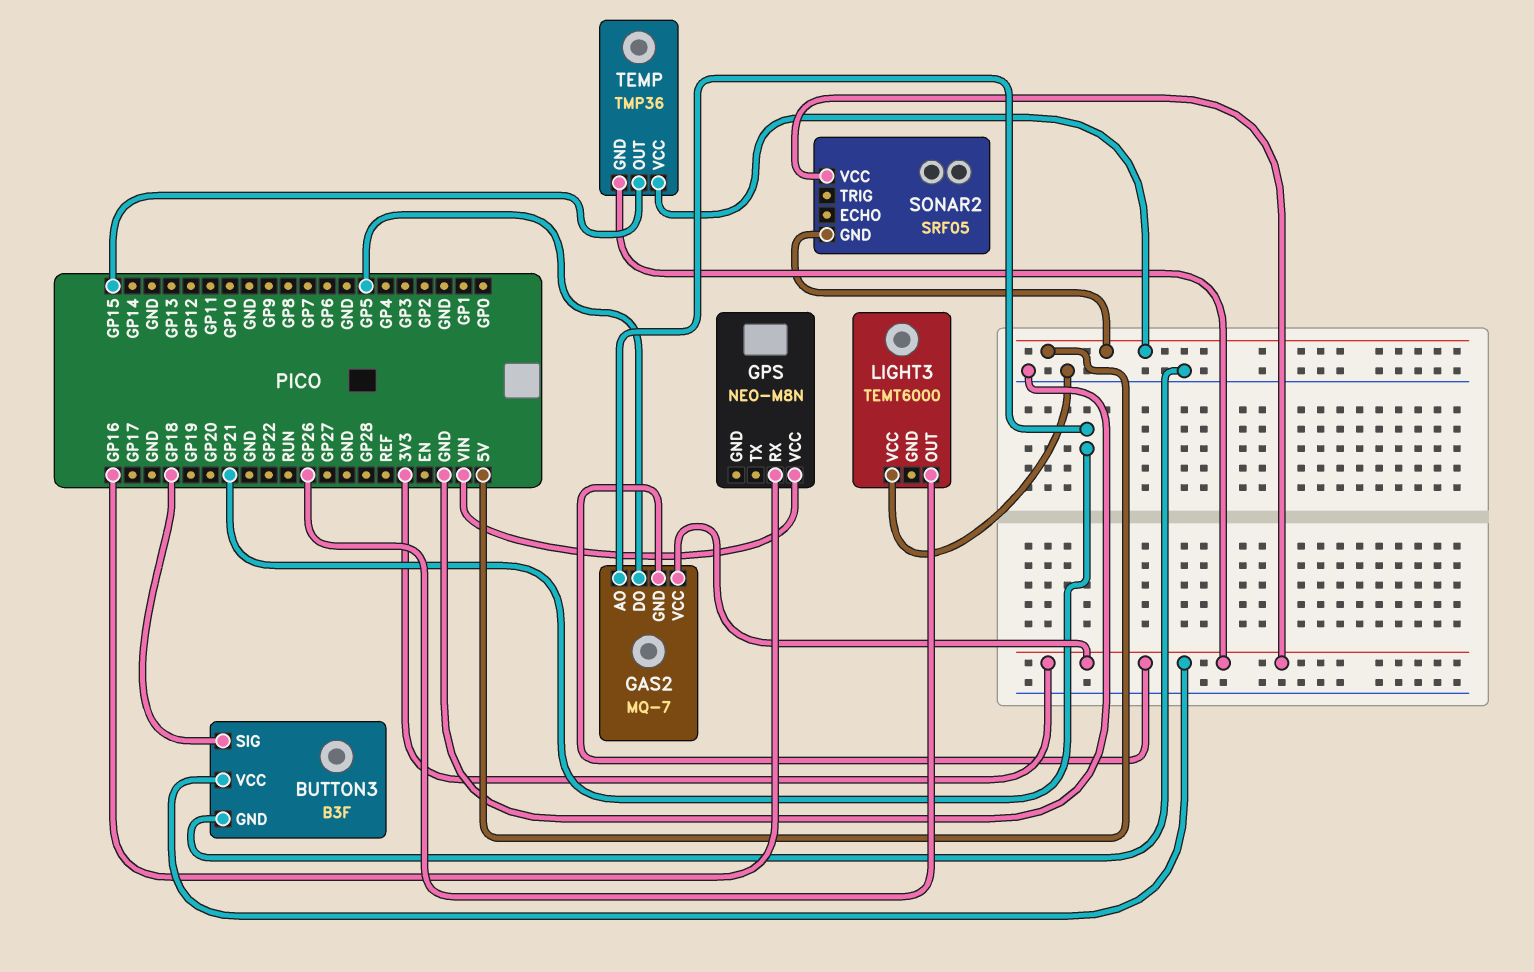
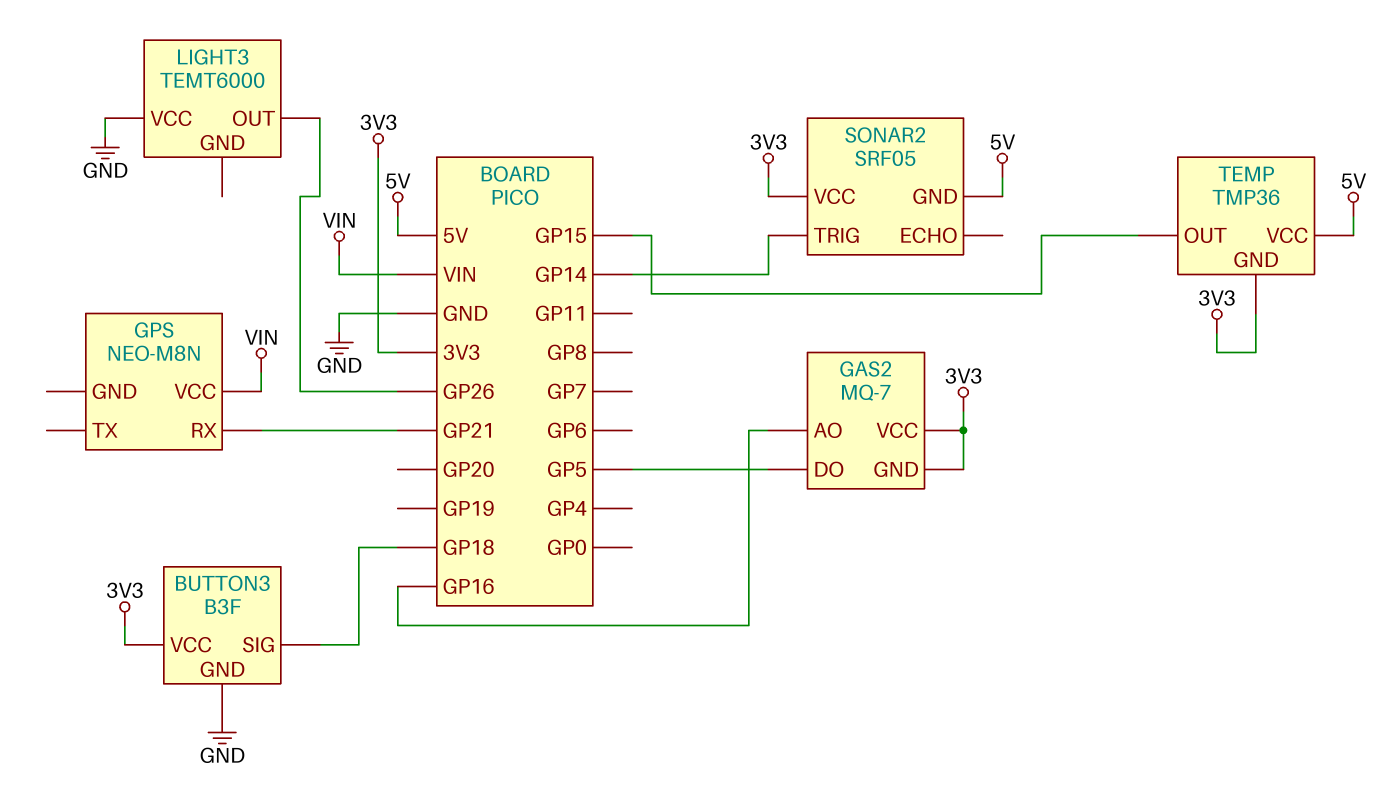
GAS2 pin AO: GP21 -> GP16
GPS pin RX: GP16 -> GP21
SONAR2 pin TRIG: none -> GP14

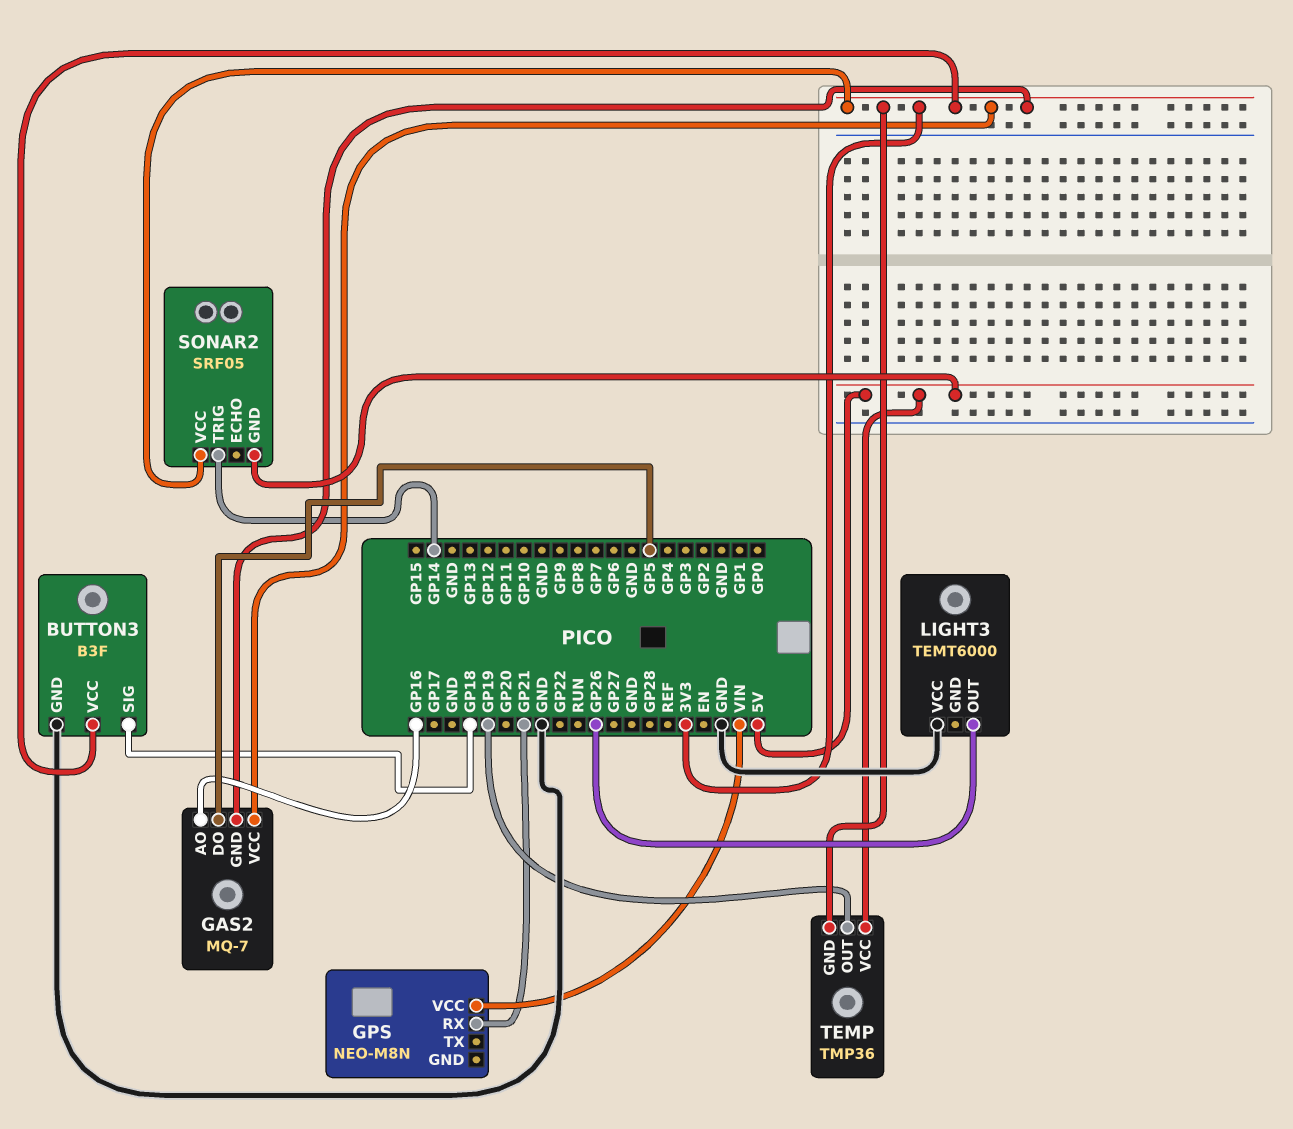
TEMP pin OUT: GP15 -> GP19

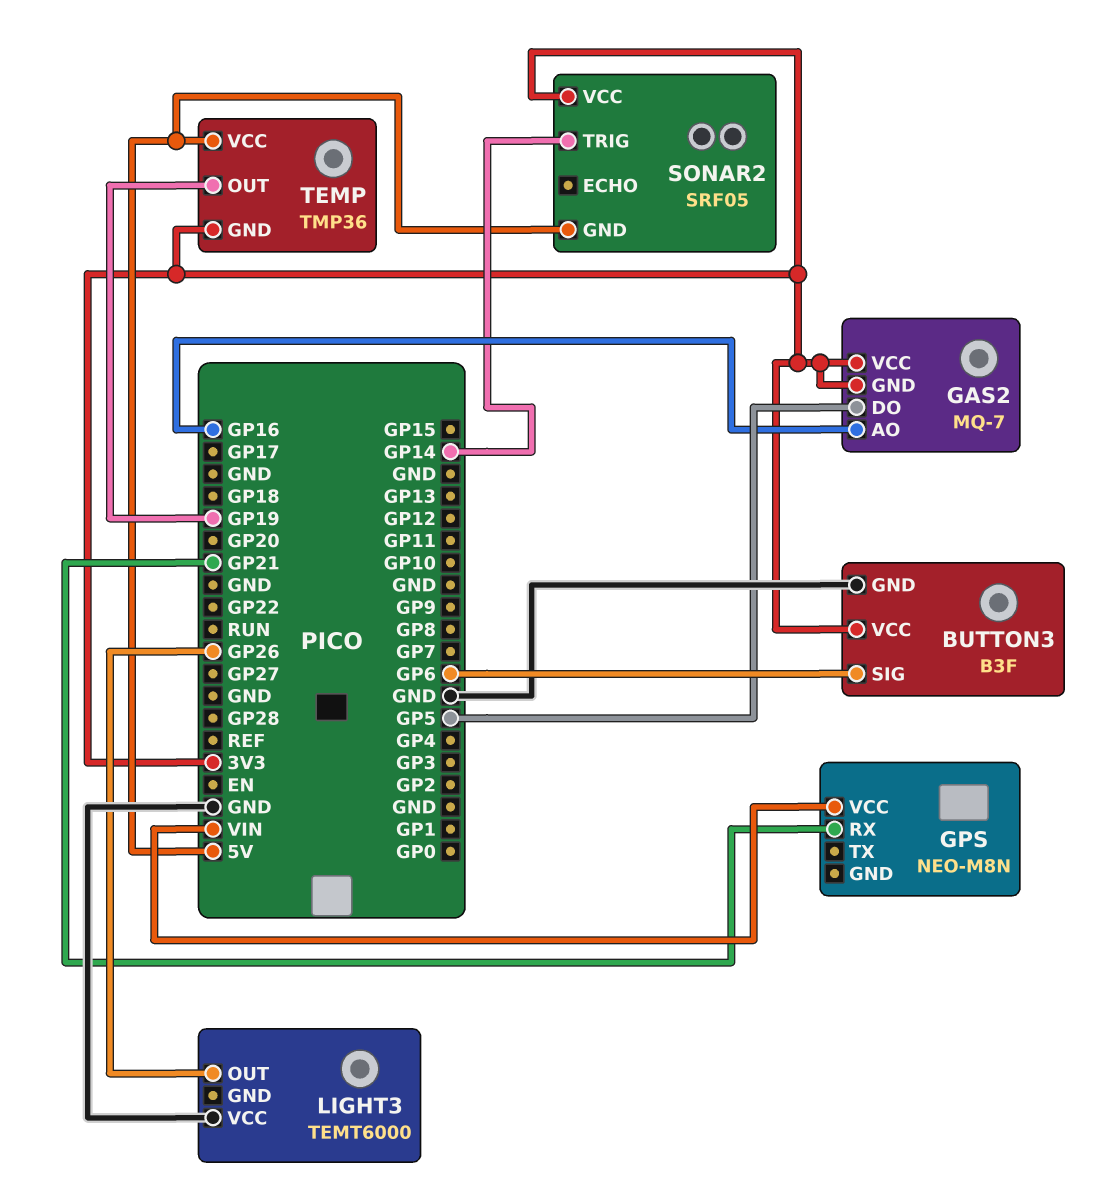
BUTTON3 pin SIG: GP18 -> GP6

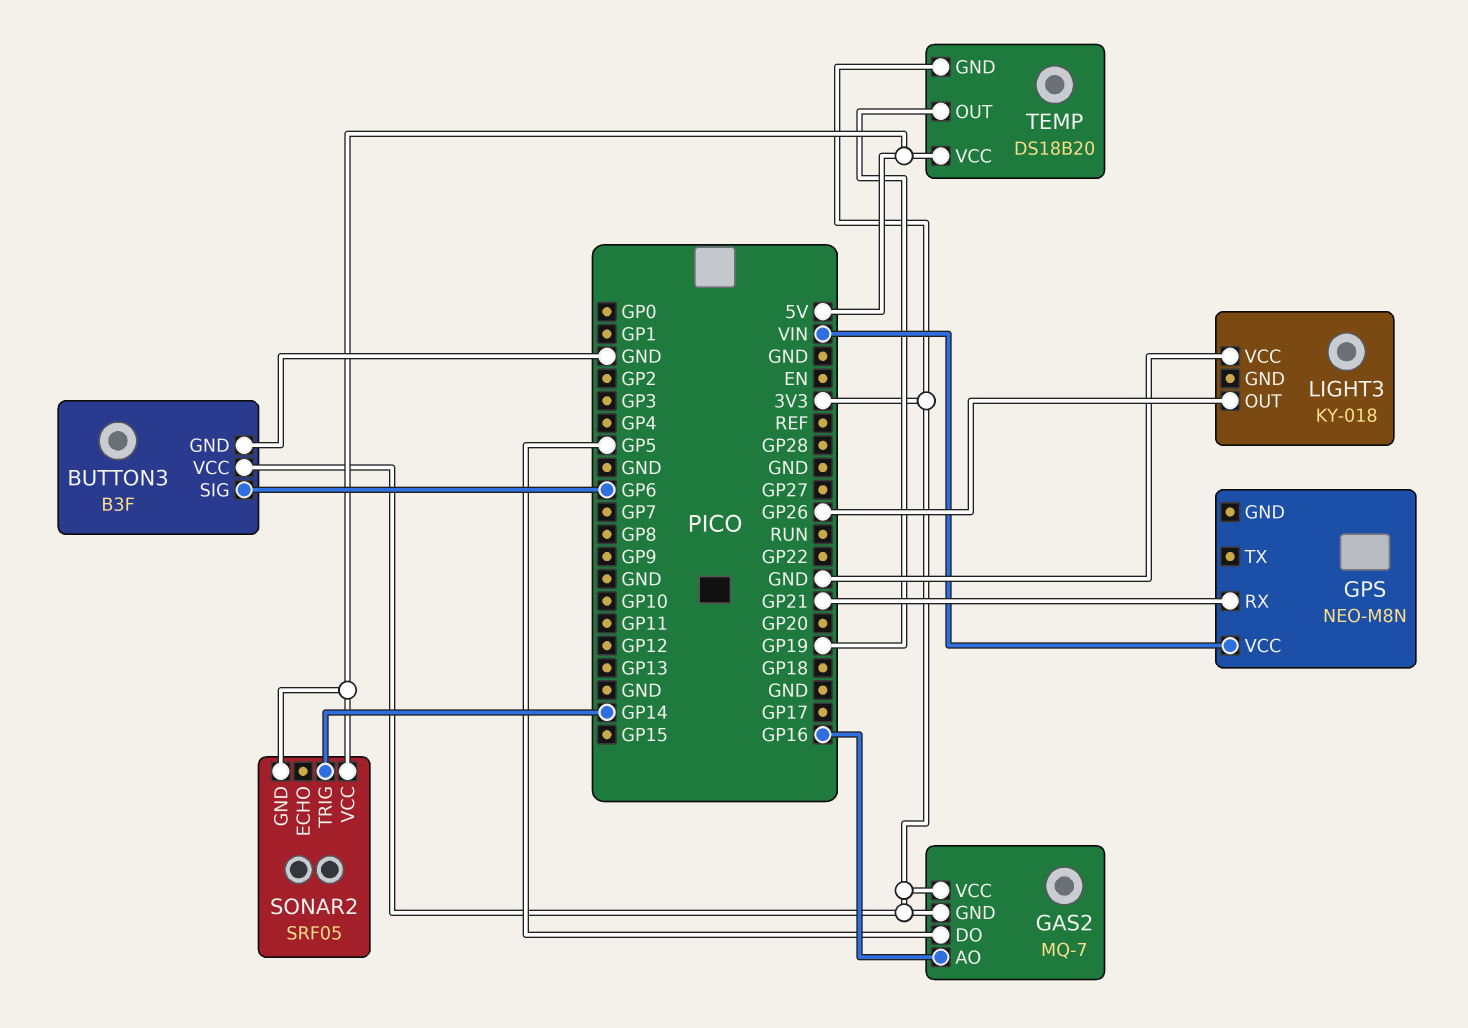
LIGHT3: TEMT6000 -> KY-018
SONAR2 pin VCC: 3V3 -> 5V
TEMP: TMP36 -> DS18B20

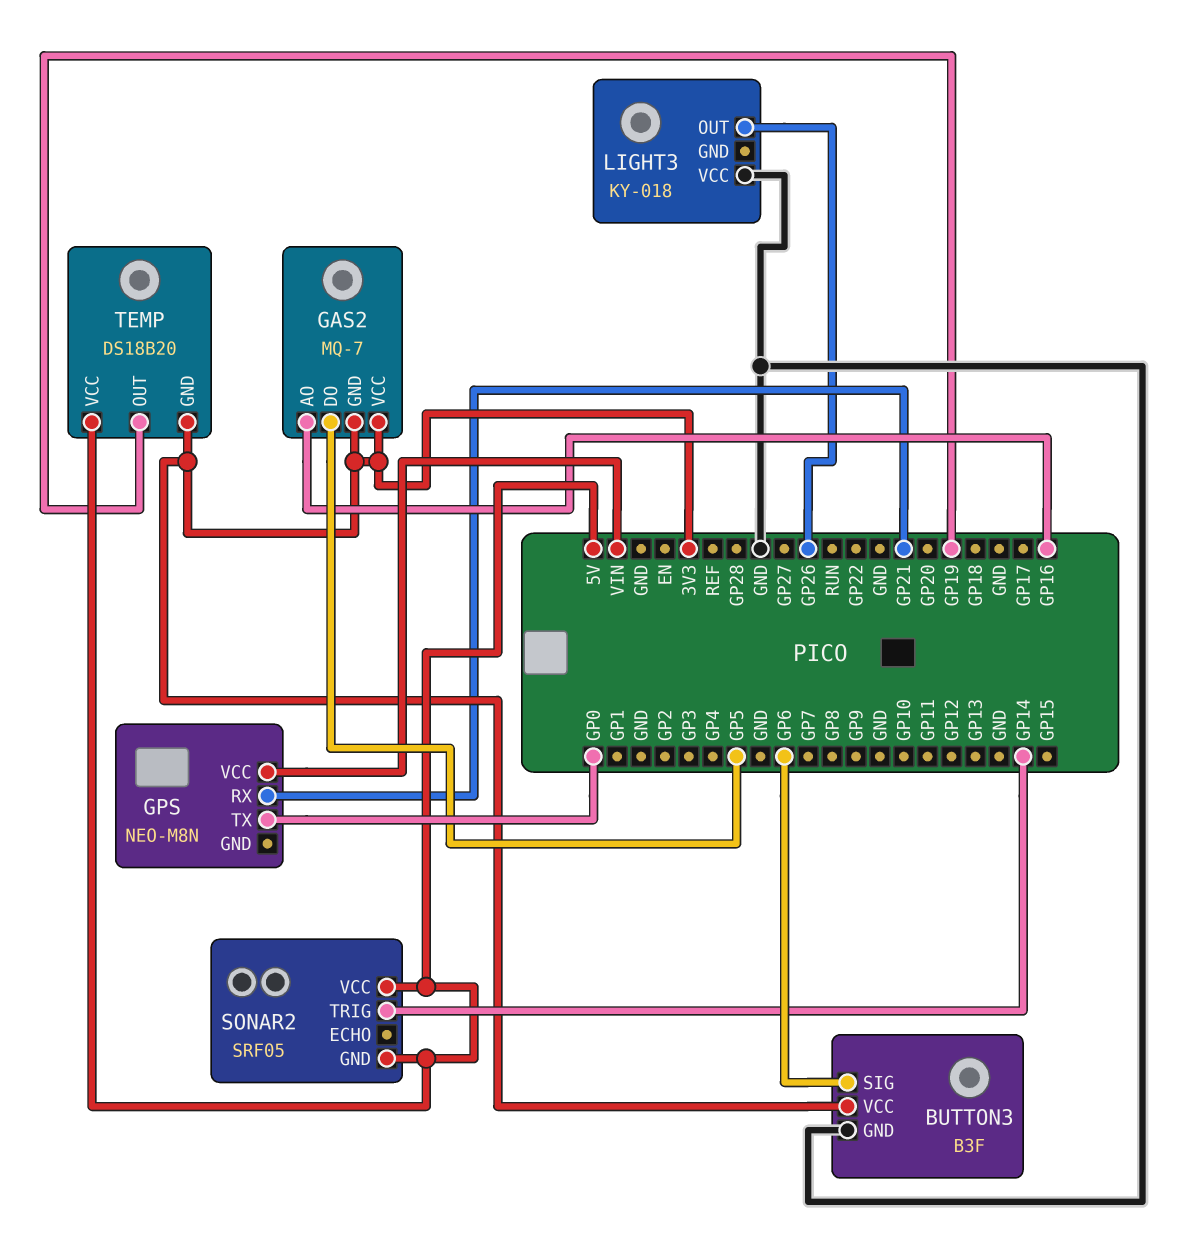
GPS pin TX: none -> GP0

